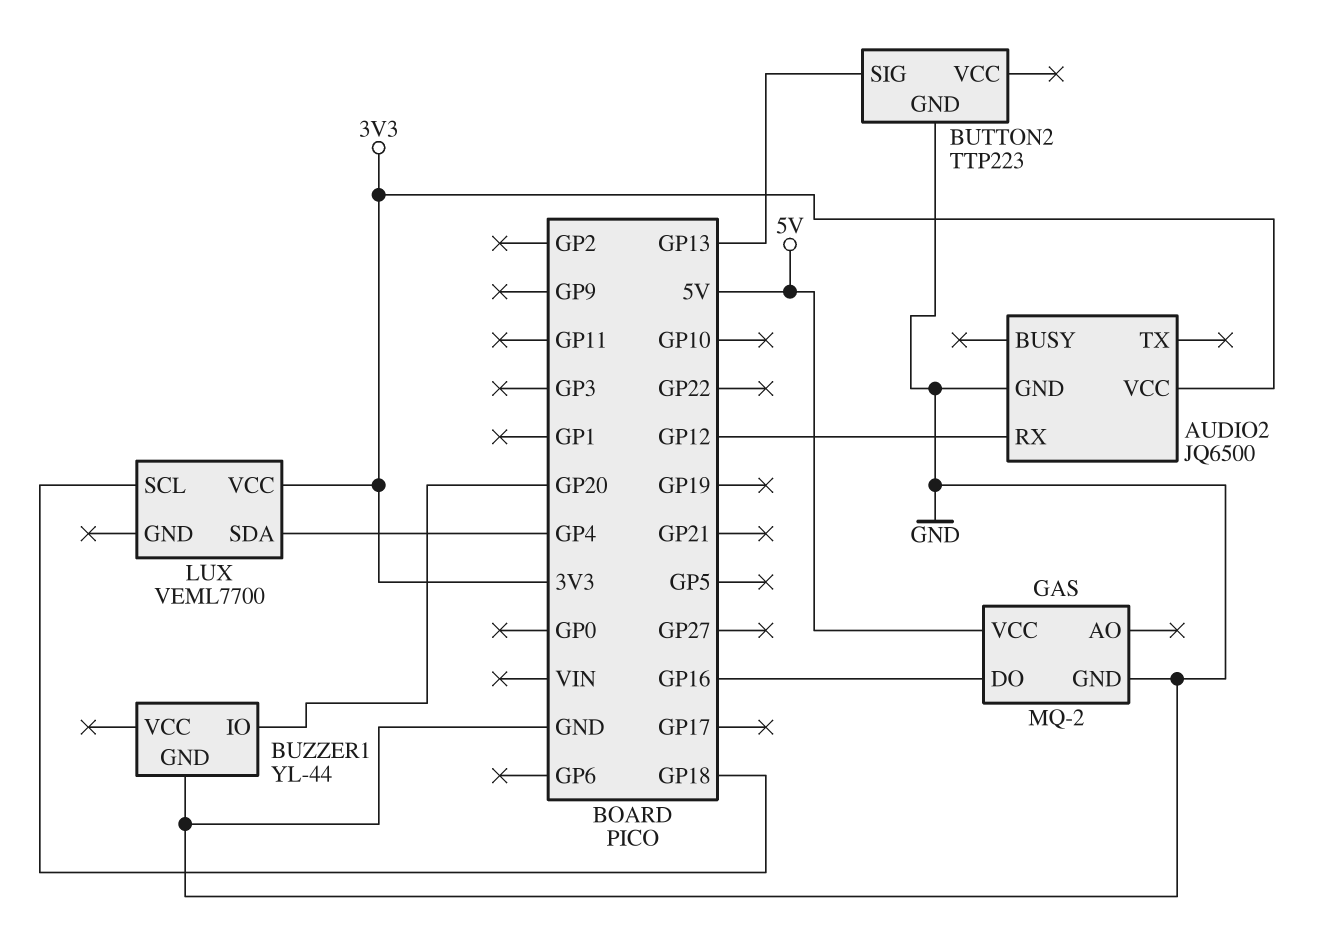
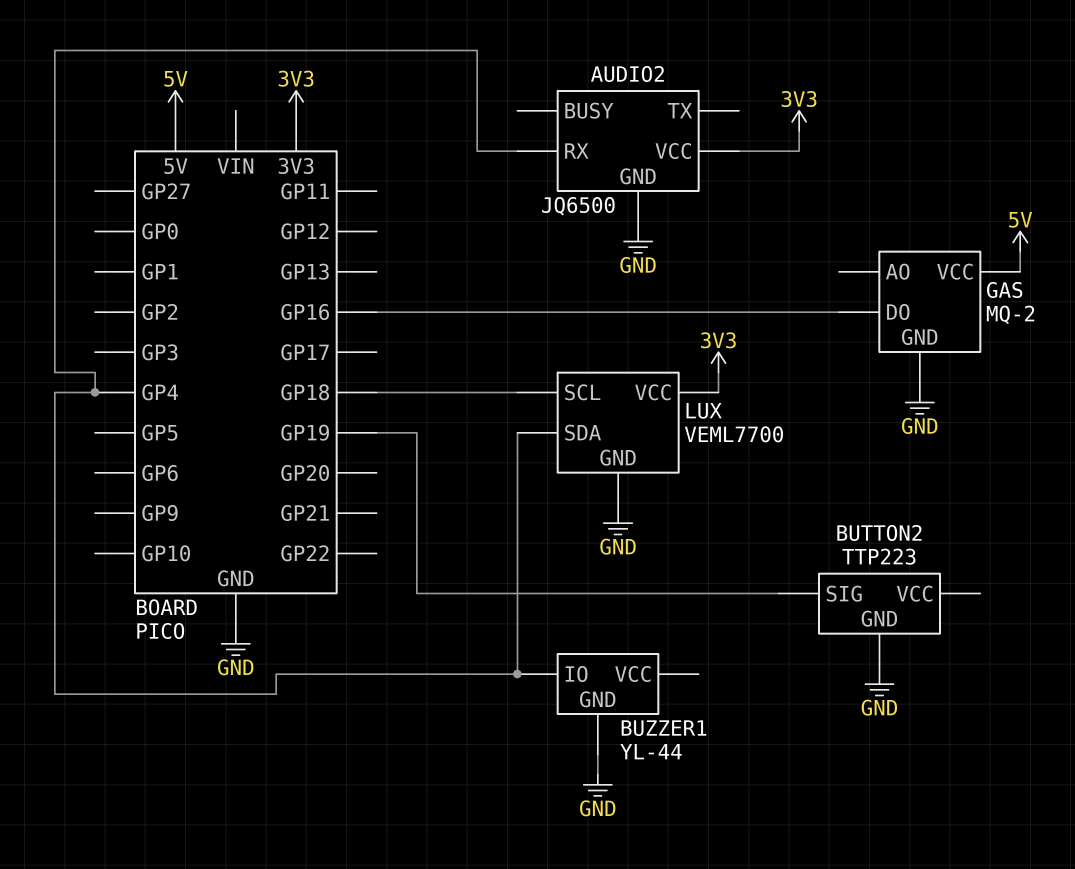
AUDIO2 pin RX: GP12 -> GP4
BUTTON2 pin SIG: GP13 -> GP19
BUZZER1 pin IO: GP20 -> GP4
LUX pin GND: none -> GND

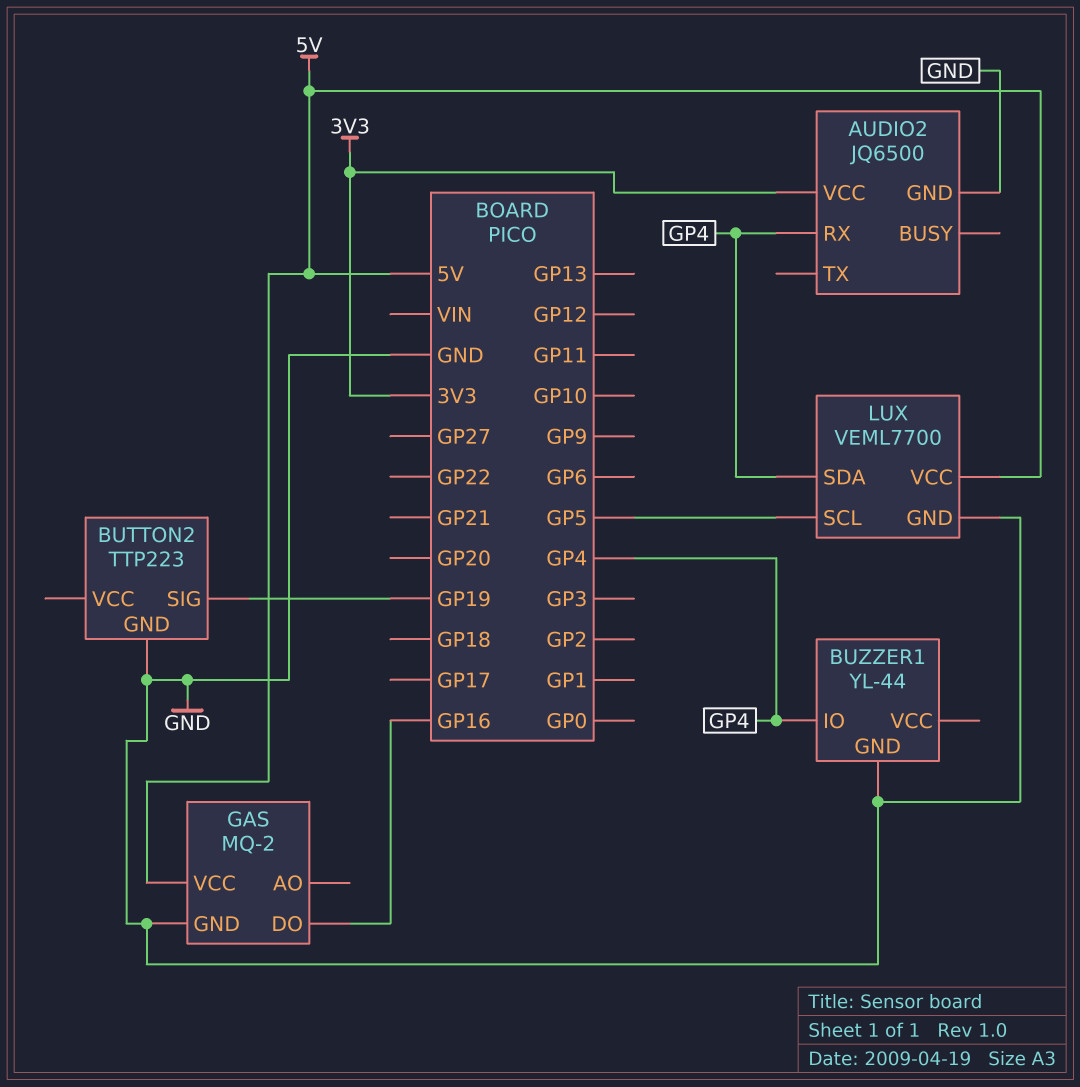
LUX pin SCL: GP18 -> GP5
LUX pin VCC: 3V3 -> 5V

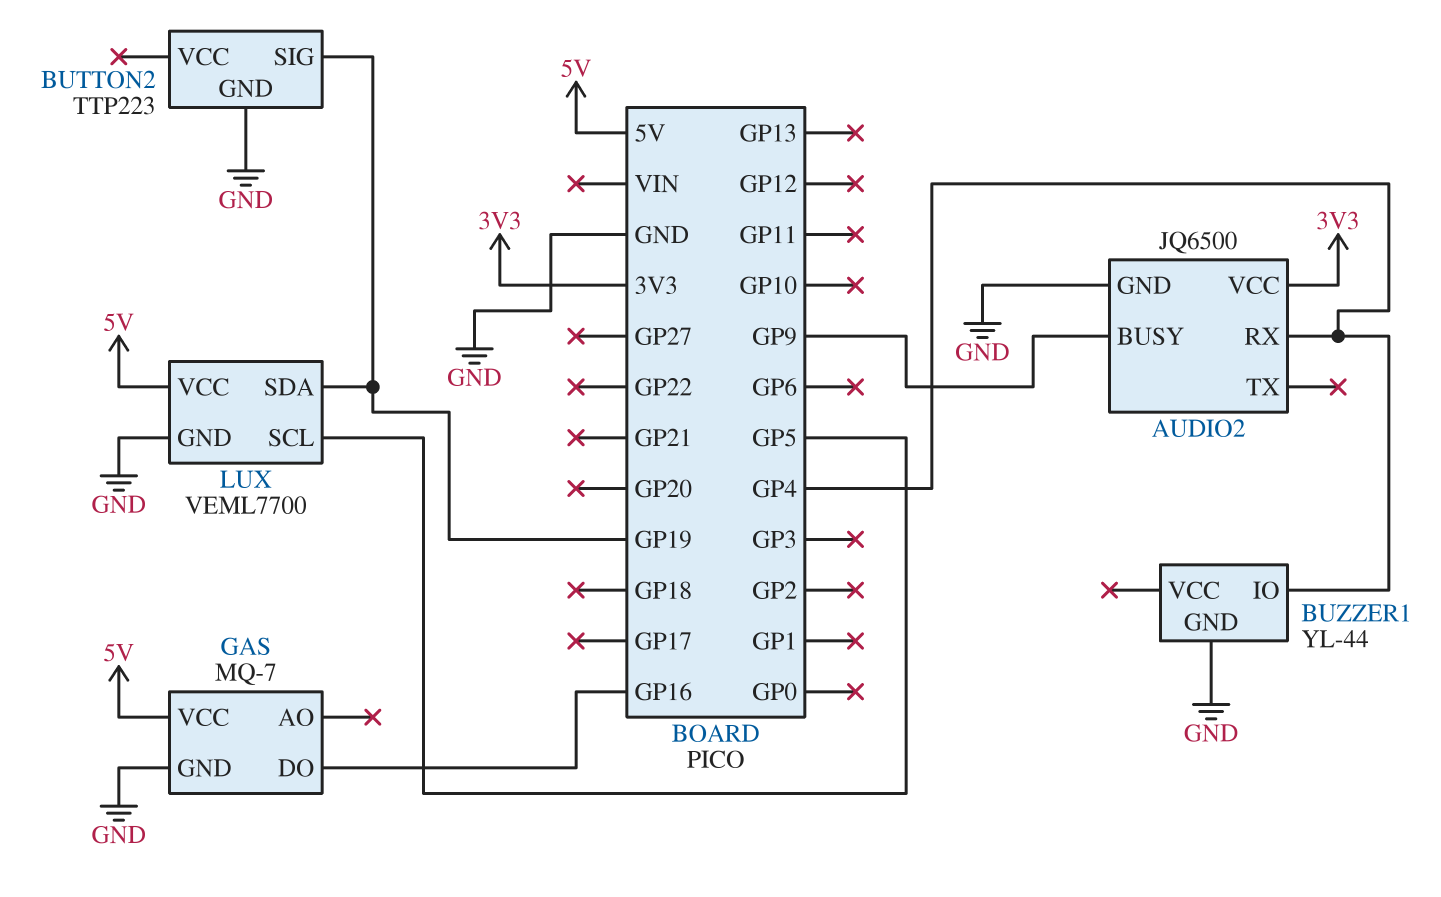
AUDIO2 pin BUSY: none -> GP9
GAS: MQ-2 -> MQ-7
LUX pin SDA: GP4 -> GP19

